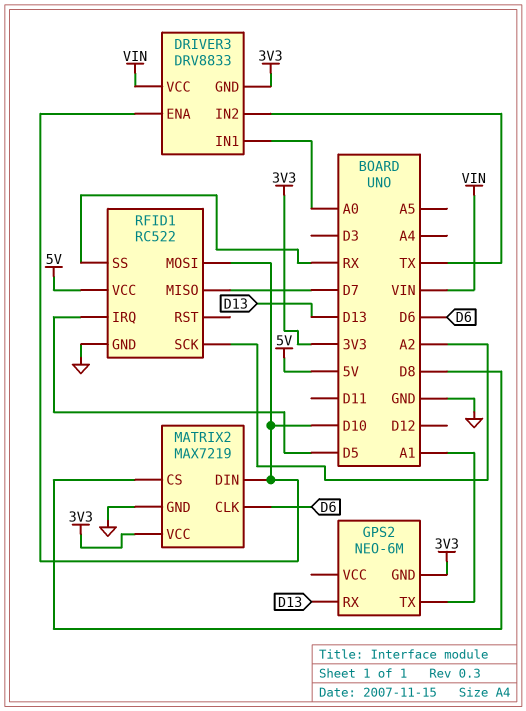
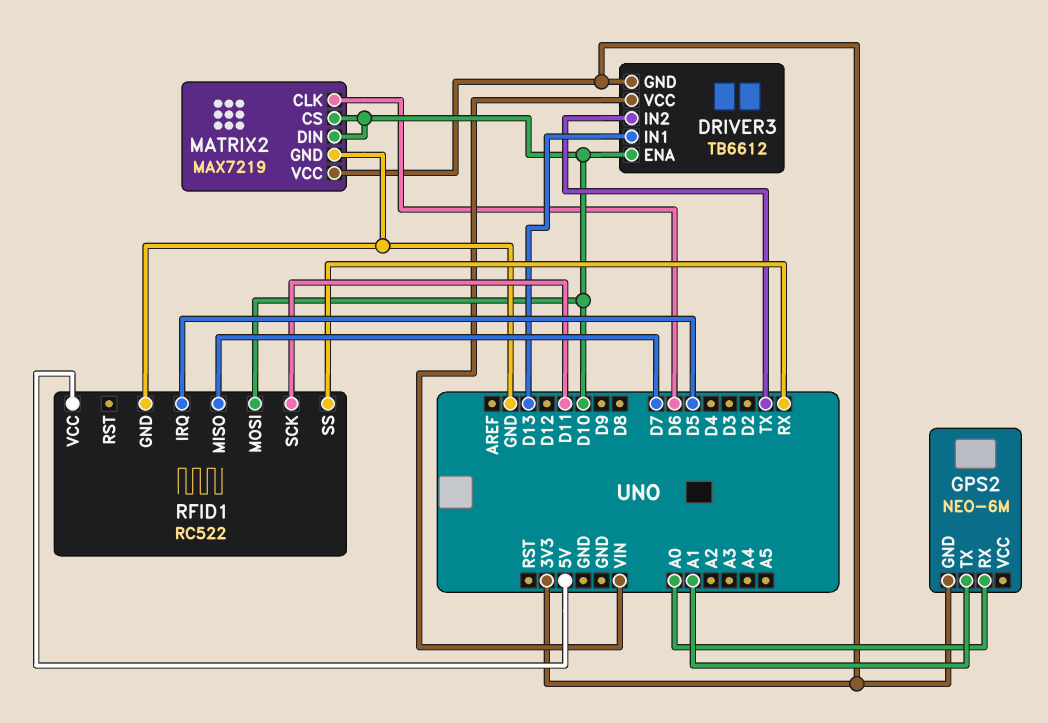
DRIVER3: DRV8833 -> TB6612
DRIVER3 pin IN1: A0 -> D13
GPS2 pin RX: D13 -> A0
MATRIX2 pin CS: D8 -> D10
RFID1 pin SCK: A2 -> D11

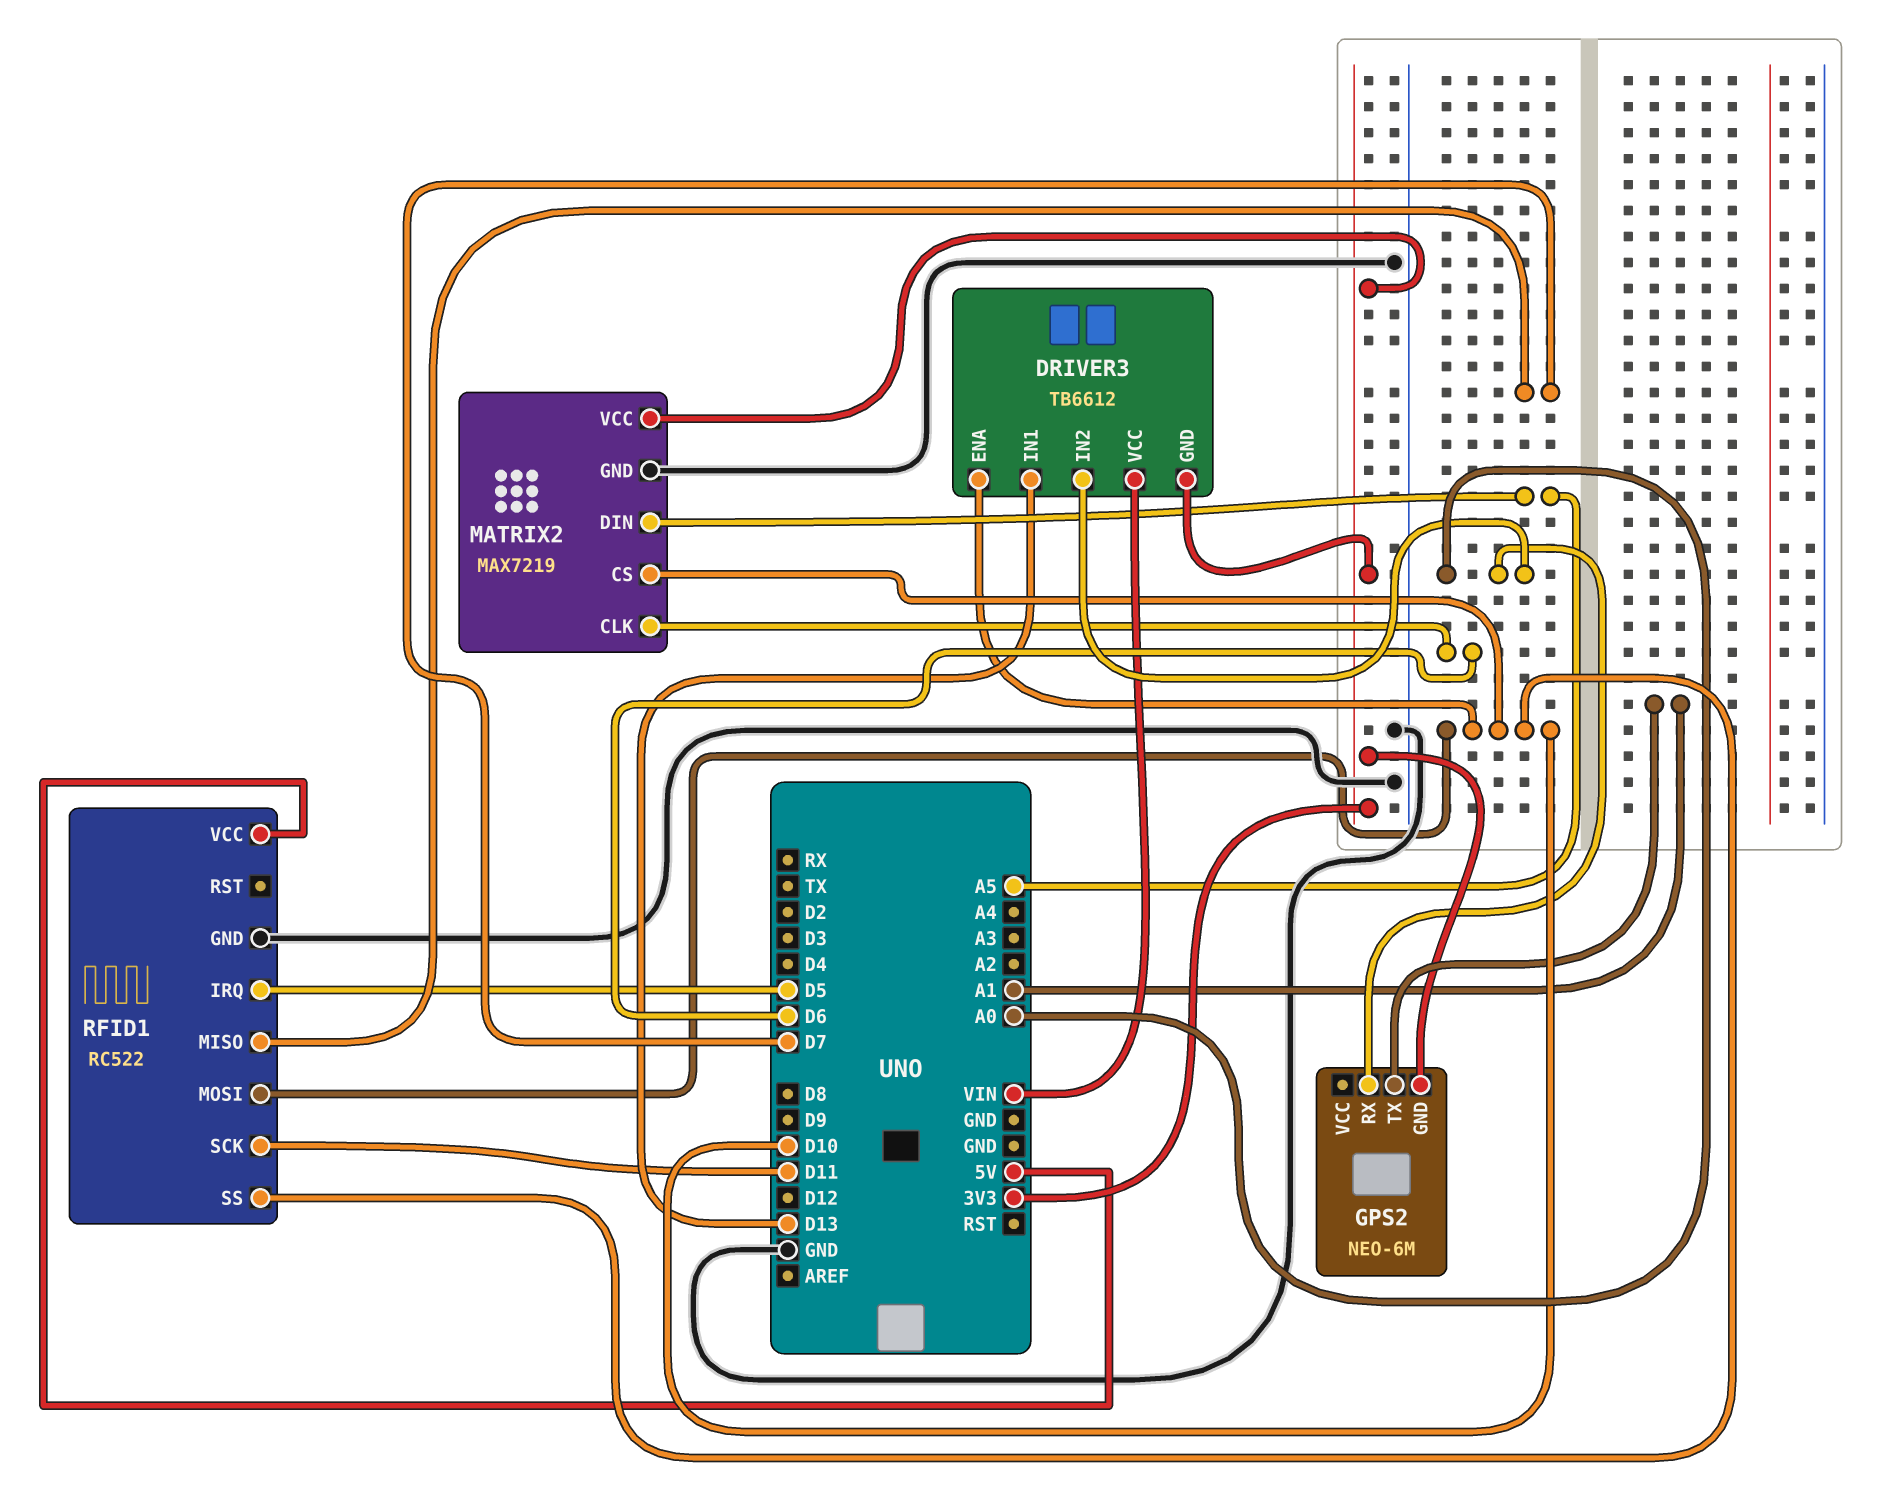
DRIVER3 pin IN2: TX -> A0
MATRIX2 pin DIN: D10 -> A5
RFID1 pin SS: RX -> D10

